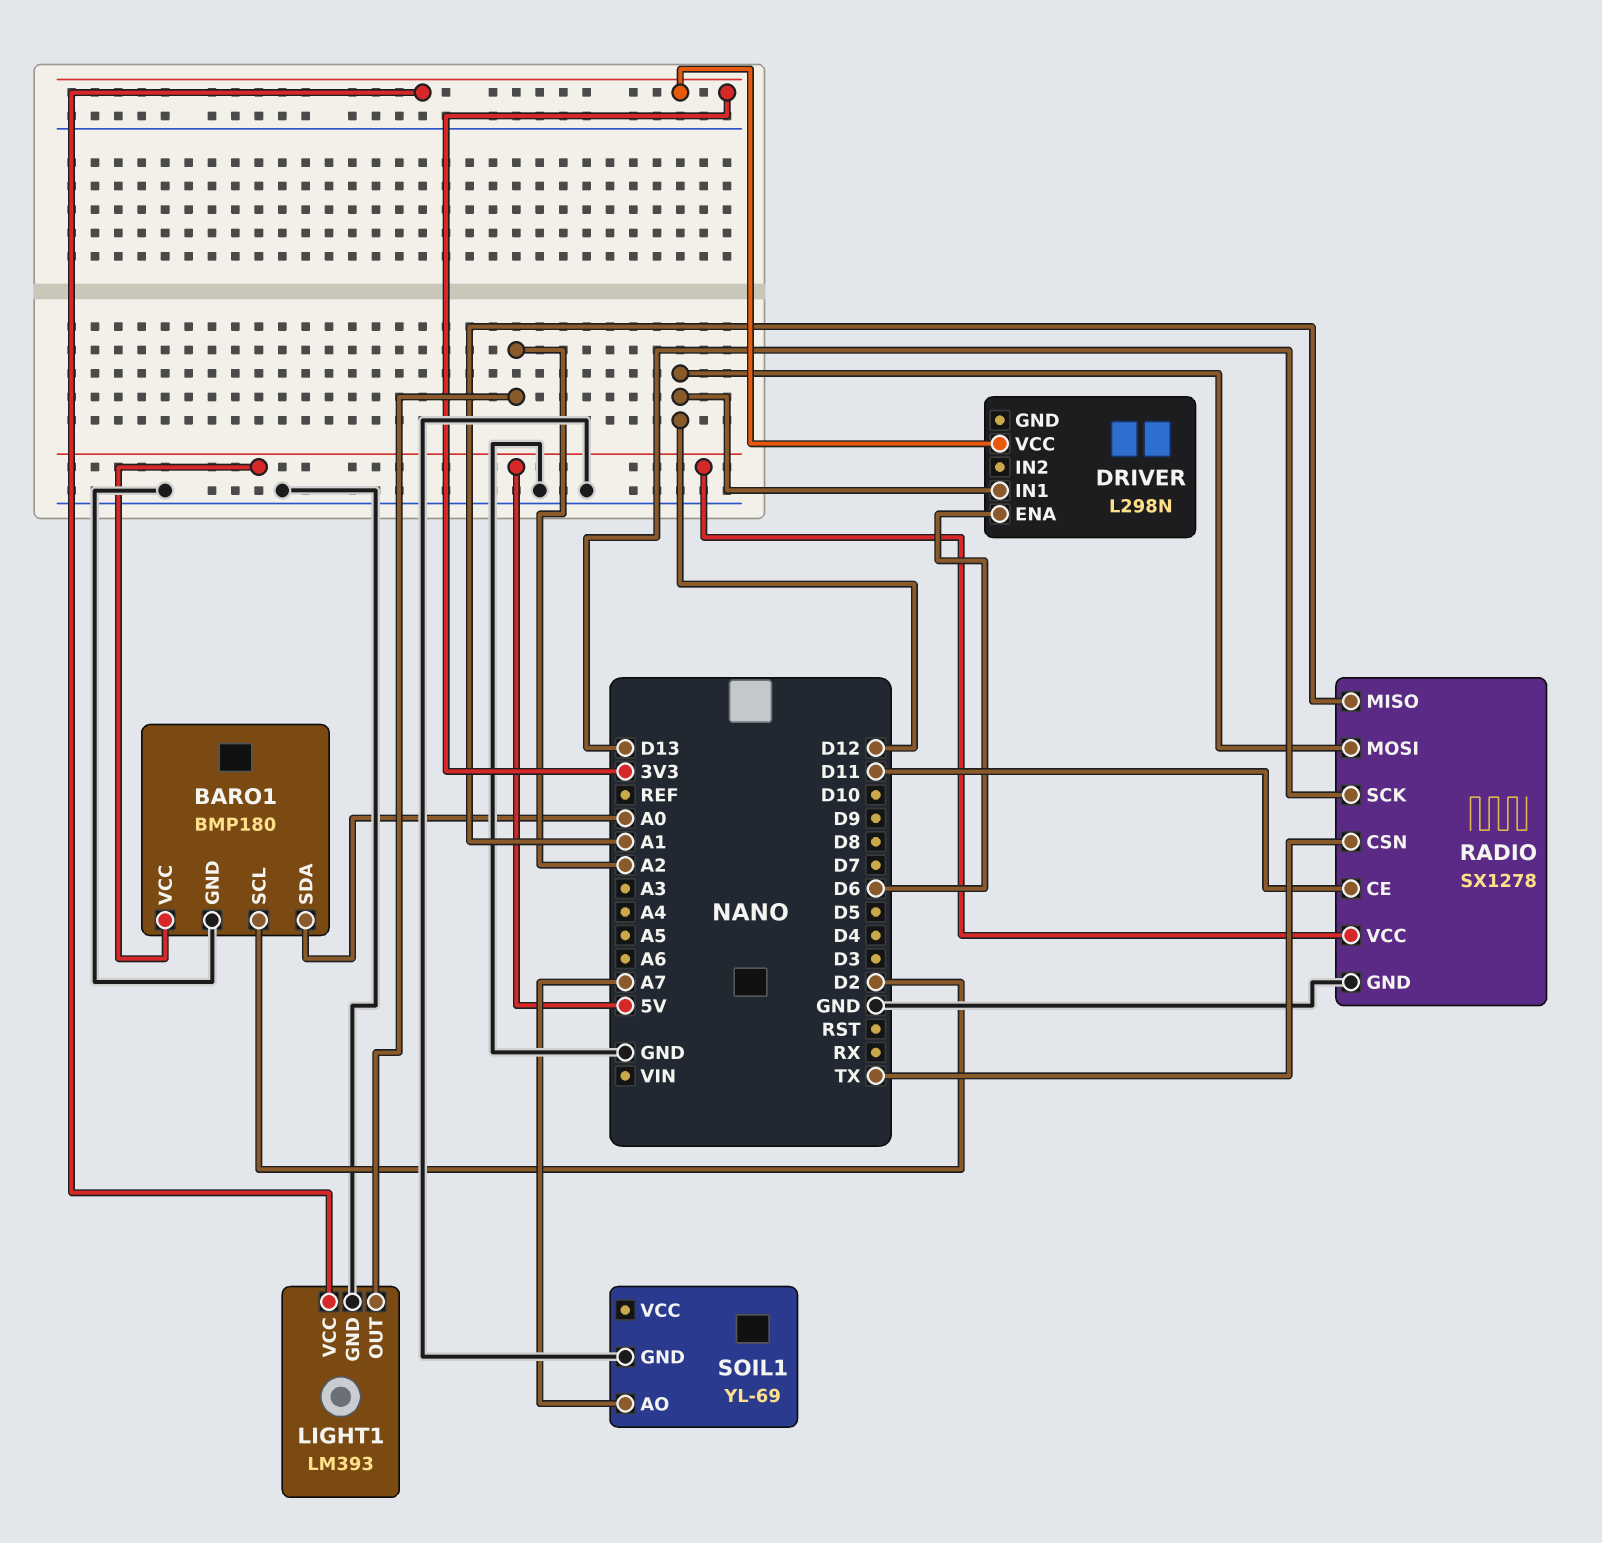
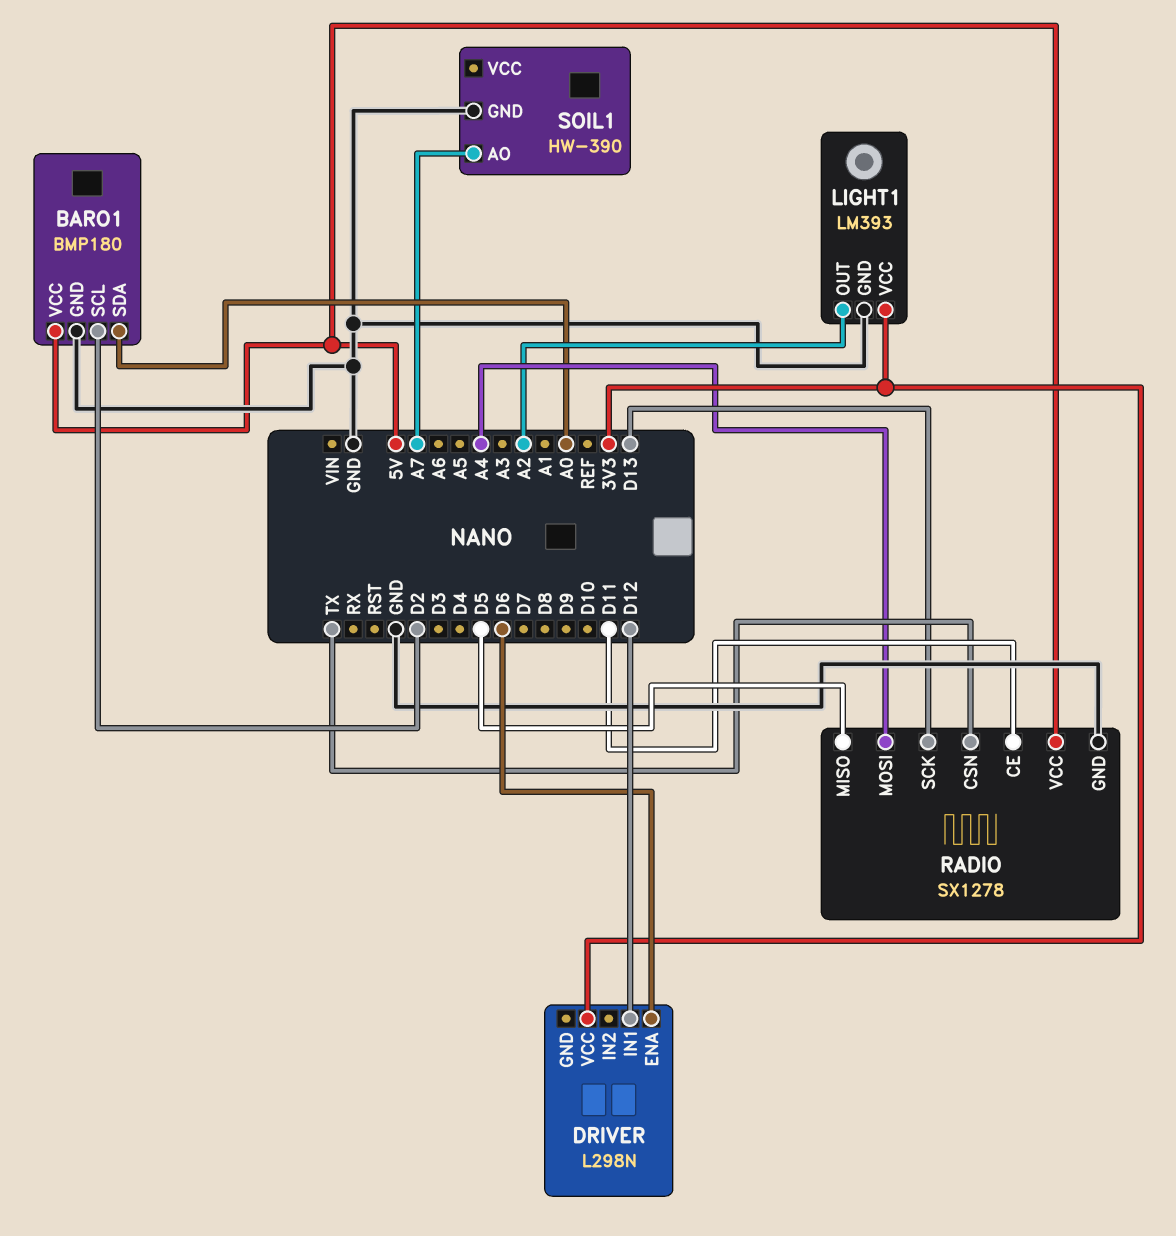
RADIO pin MISO: A1 -> D5
RADIO pin MOSI: D12 -> A4
SOIL1: YL-69 -> HW-390

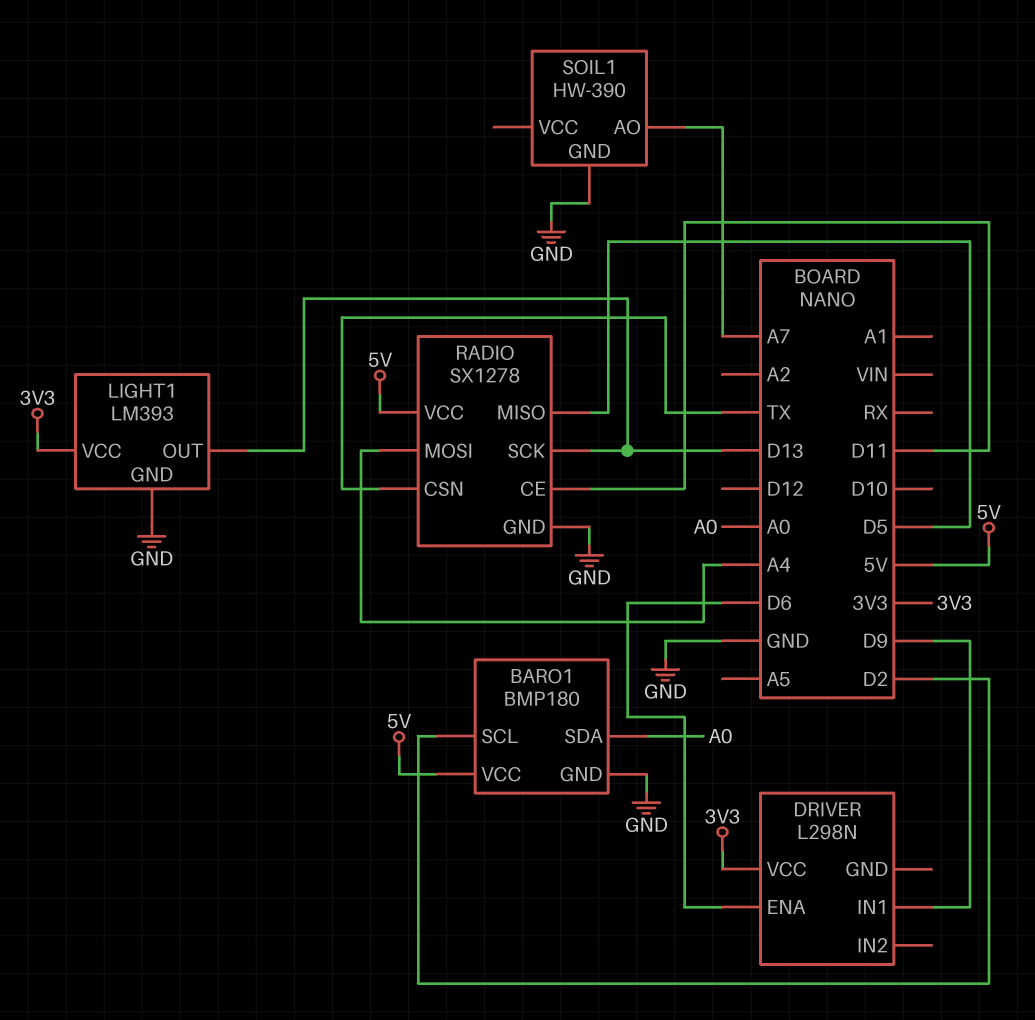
DRIVER pin IN1: D12 -> D9
LIGHT1 pin OUT: A2 -> D13

